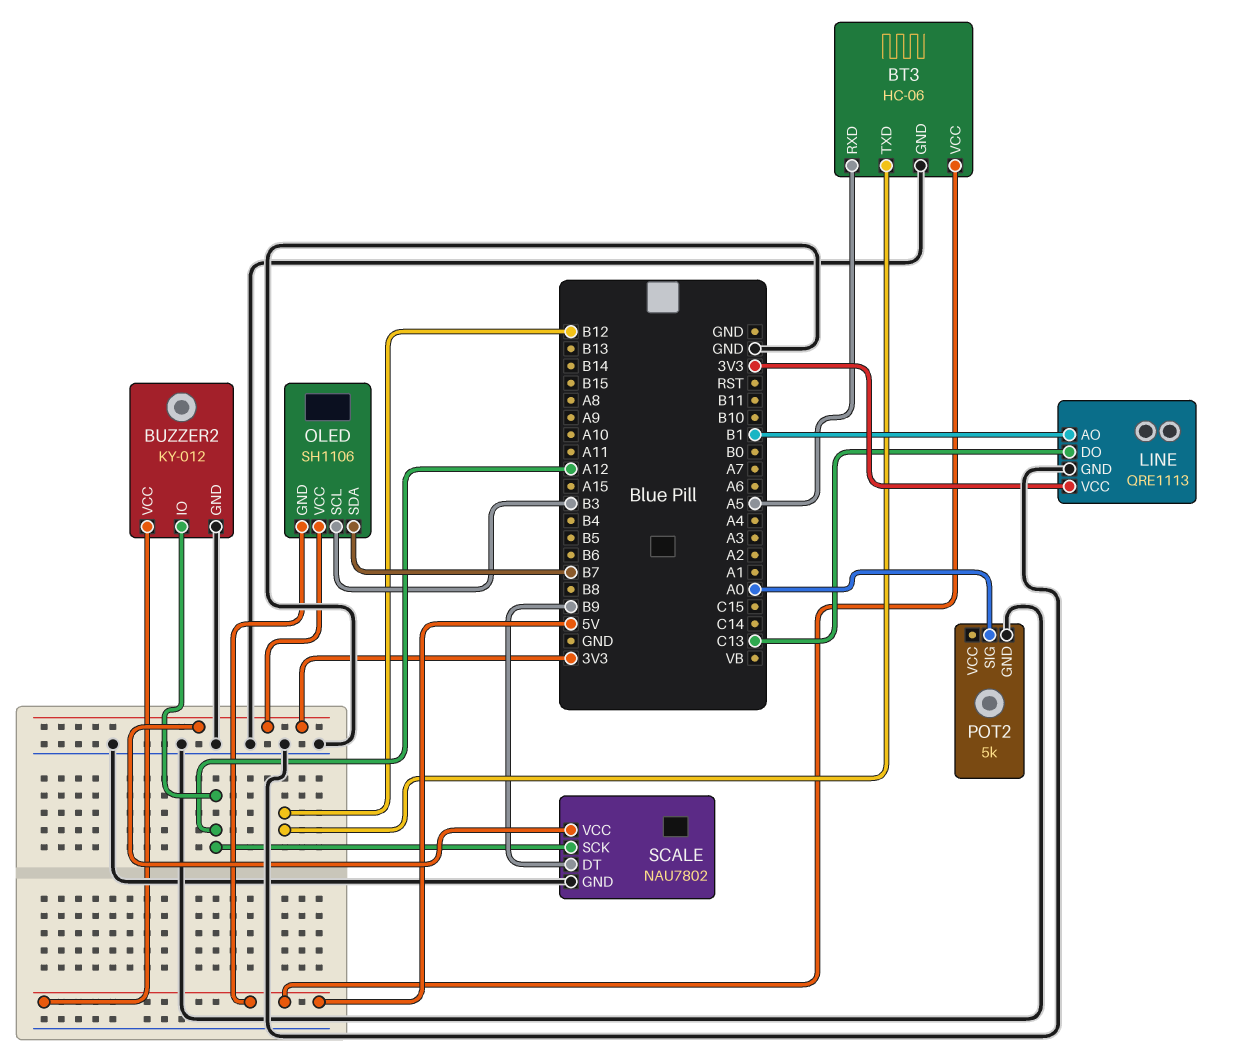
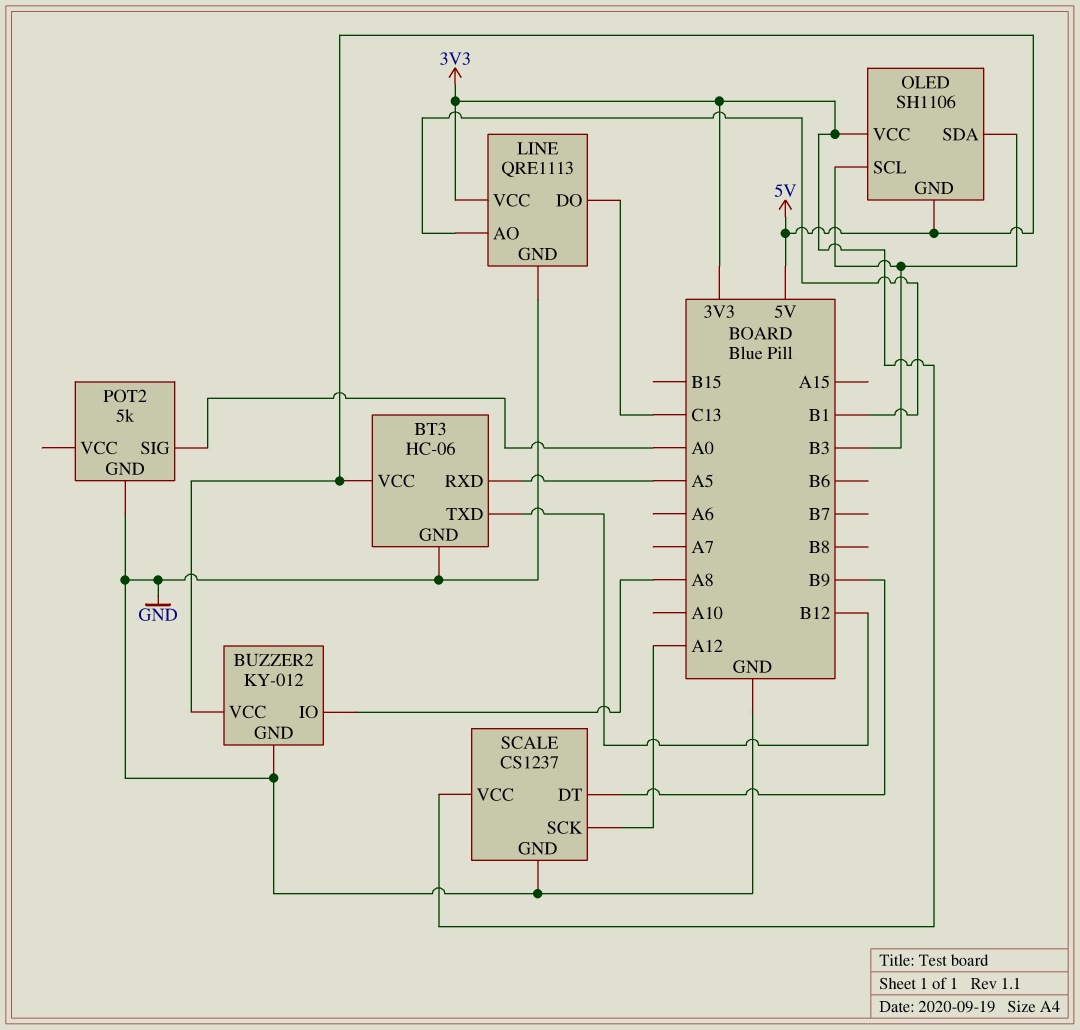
BUZZER2 pin IO: A12 -> A8
OLED pin SDA: B7 -> B3
SCALE: NAU7802 -> CS1237

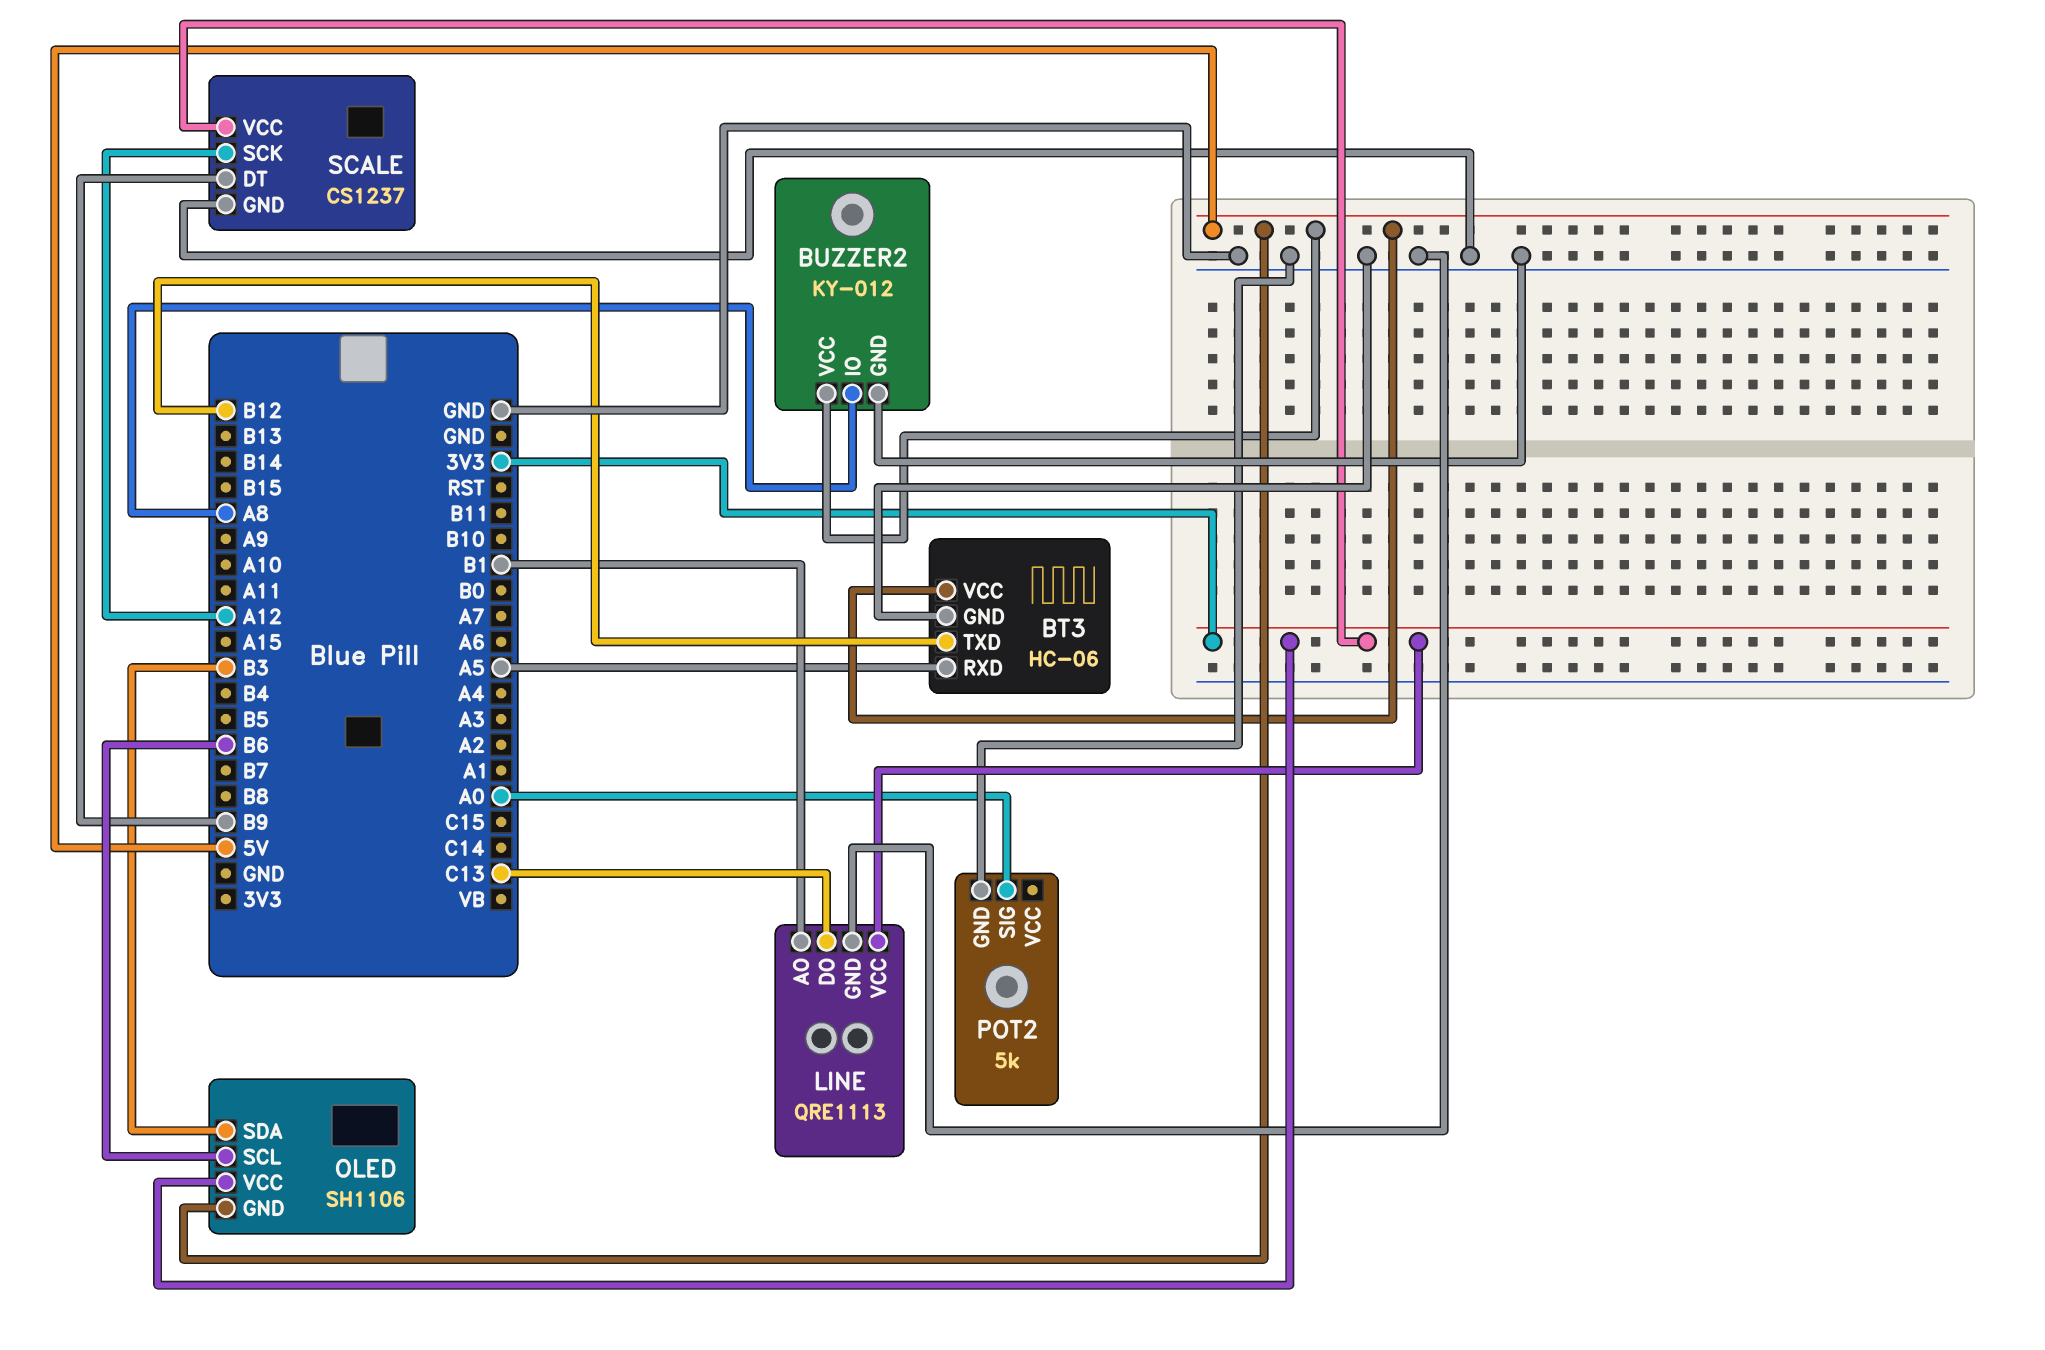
OLED pin SCL: B3 -> B6

